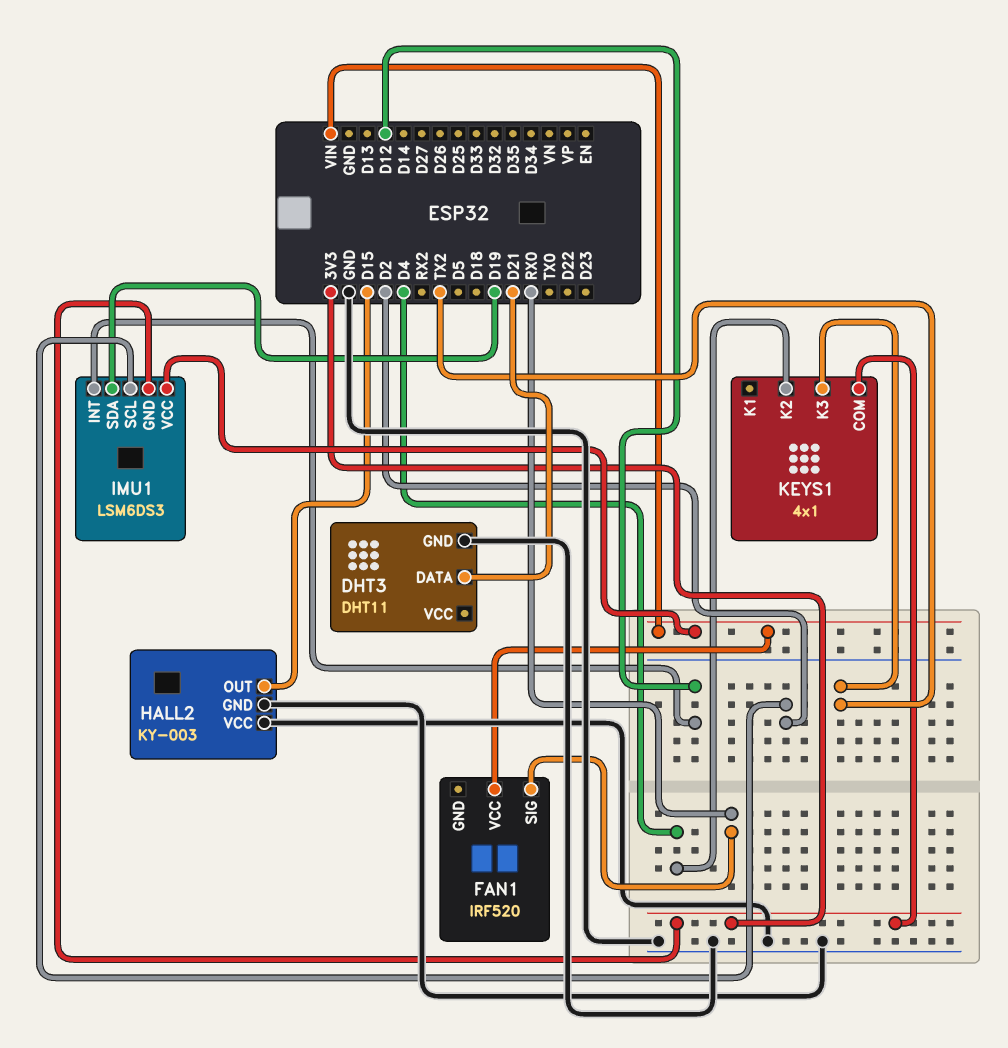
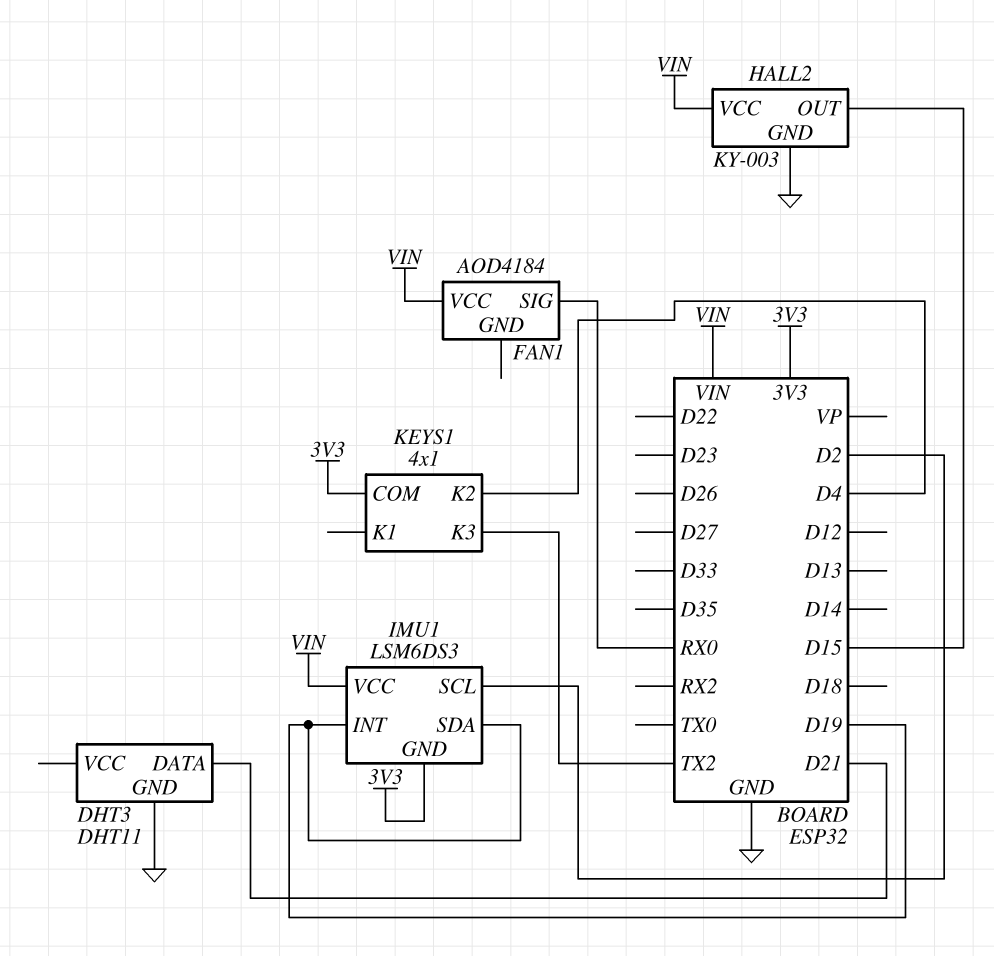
FAN1: IRF520 -> AOD4184
HALL2 pin VCC: GND -> VIN
IMU1 pin INT: D12 -> D19

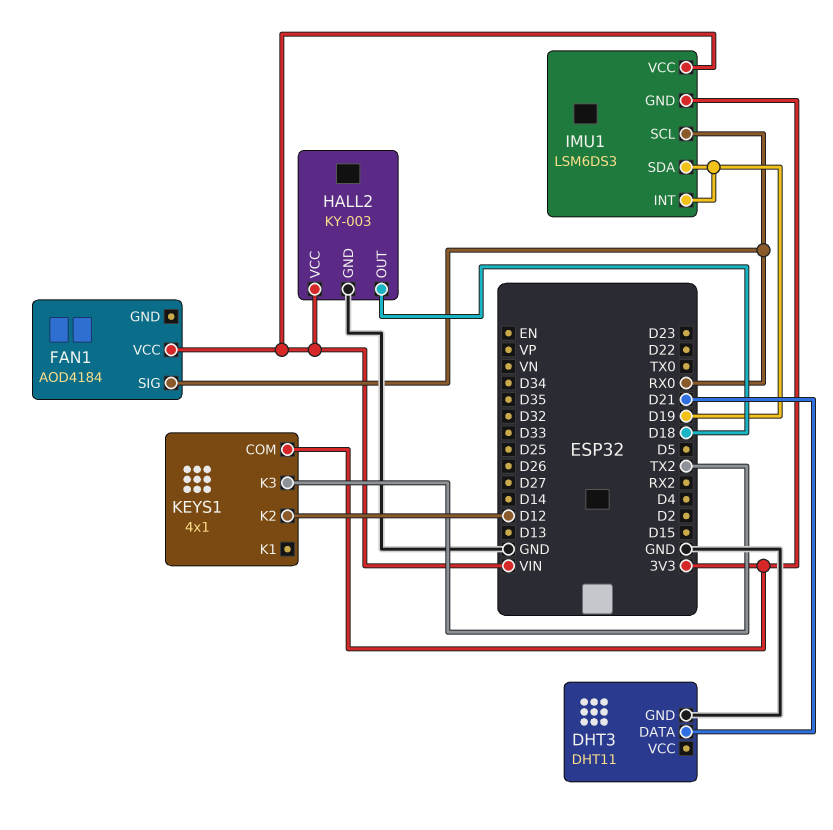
HALL2 pin OUT: D15 -> D18
IMU1 pin SCL: D2 -> RX0
KEYS1 pin K2: D4 -> D12

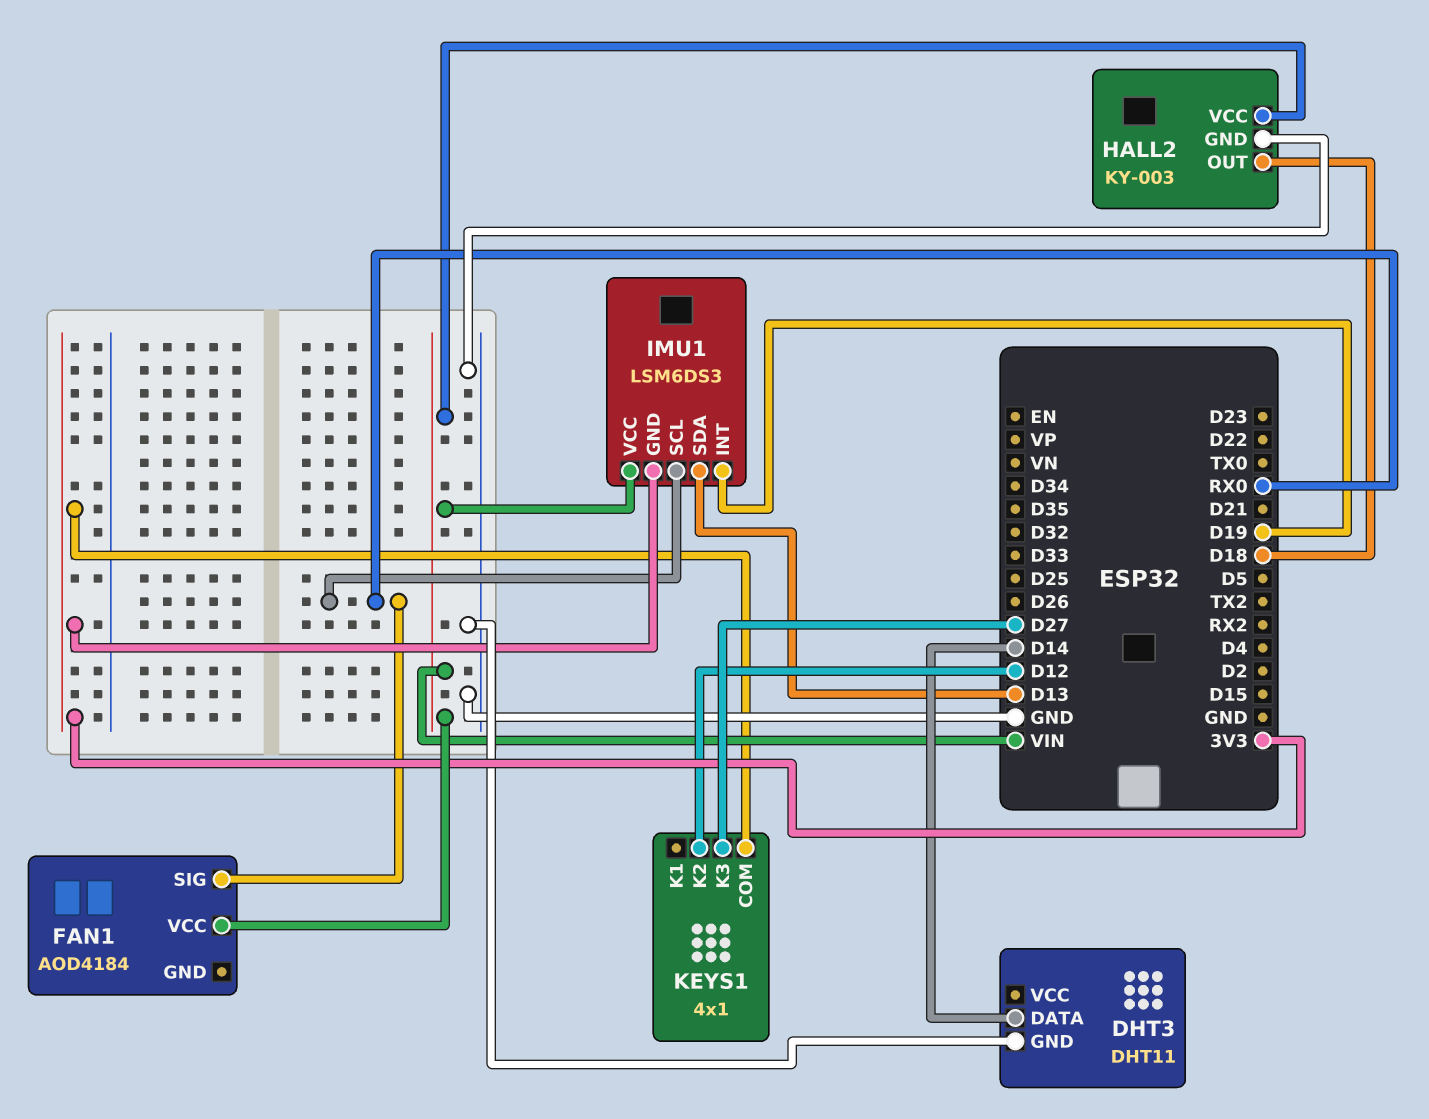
DHT3 pin DATA: D21 -> D14
IMU1 pin SDA: D19 -> D13
KEYS1 pin K3: TX2 -> D27

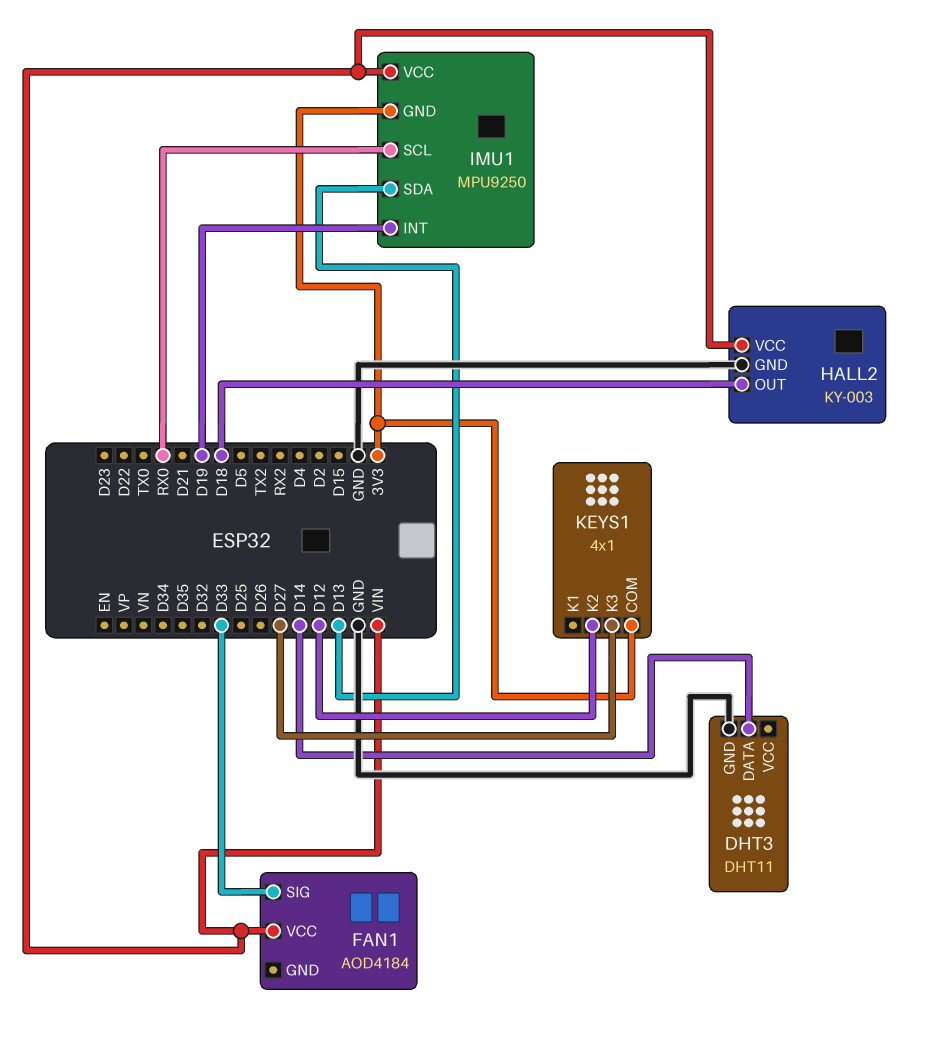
FAN1 pin SIG: RX0 -> D33
IMU1: LSM6DS3 -> MPU9250

